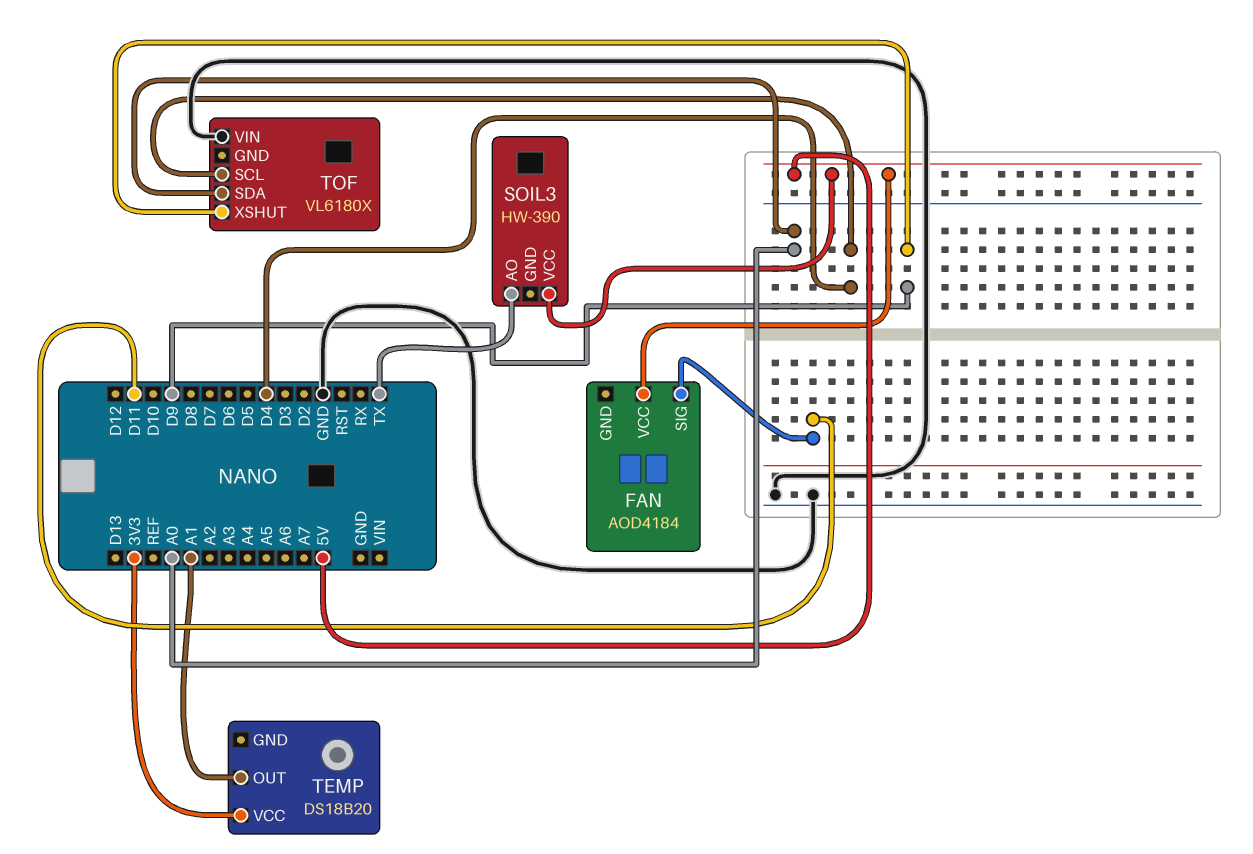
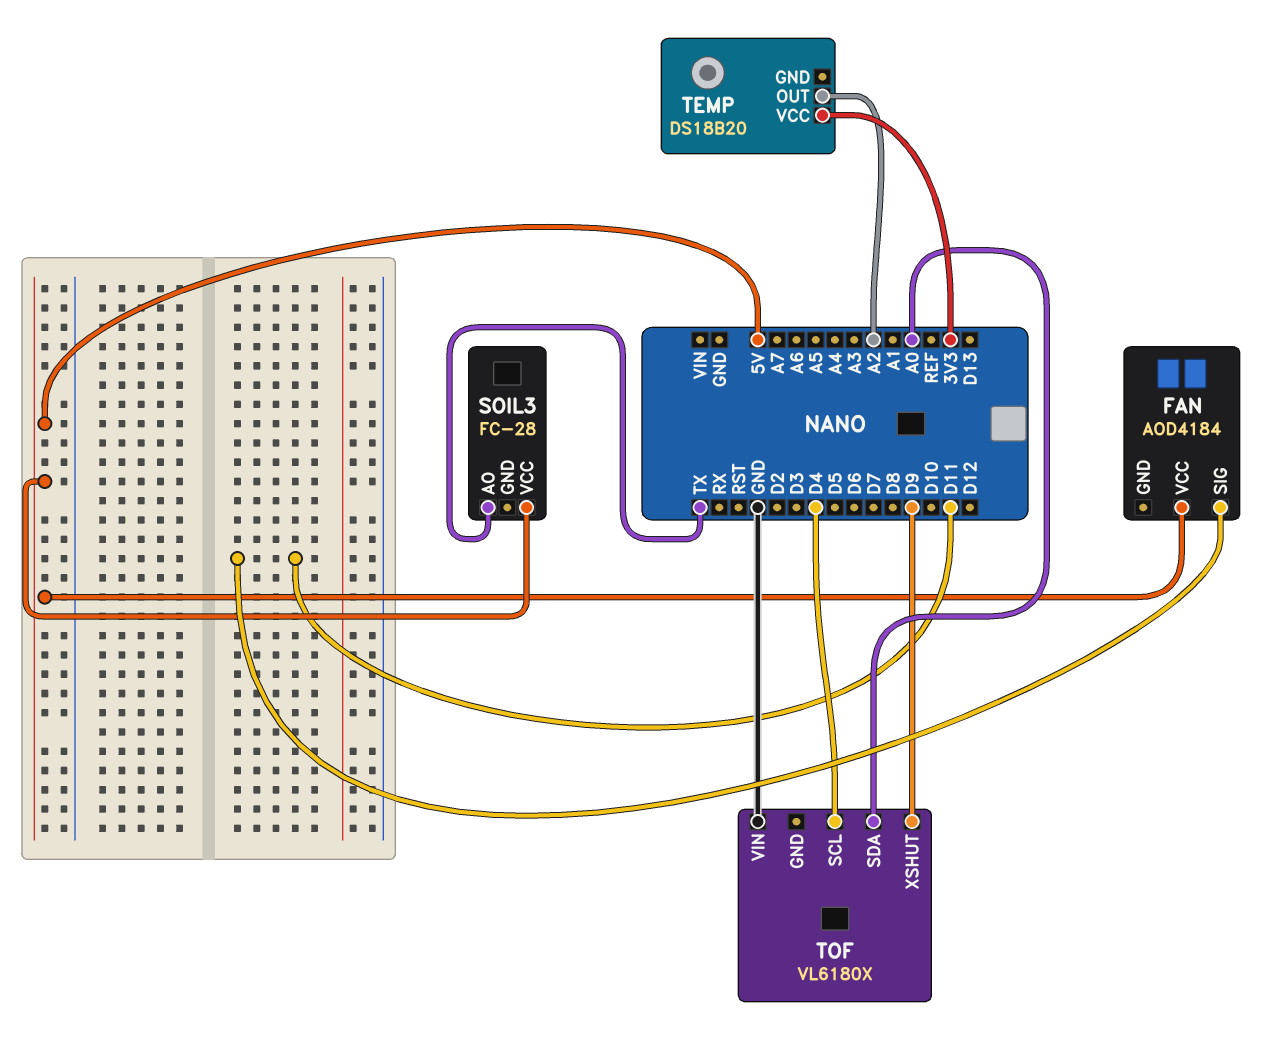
SOIL3: HW-390 -> FC-28
TEMP pin OUT: A1 -> A2

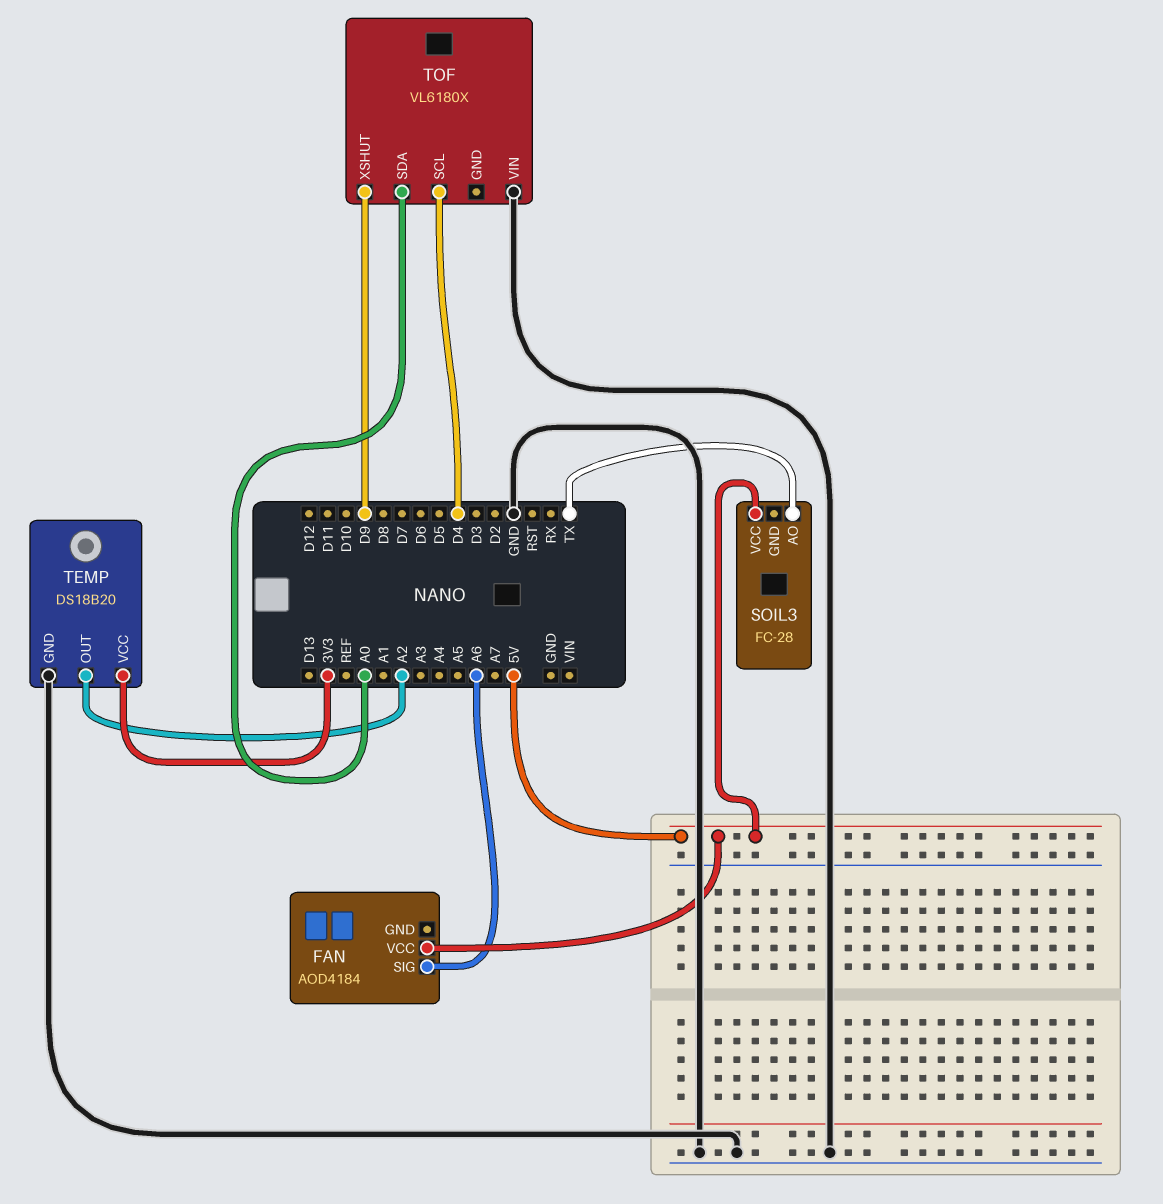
FAN pin SIG: D11 -> A6
TEMP pin GND: none -> GND

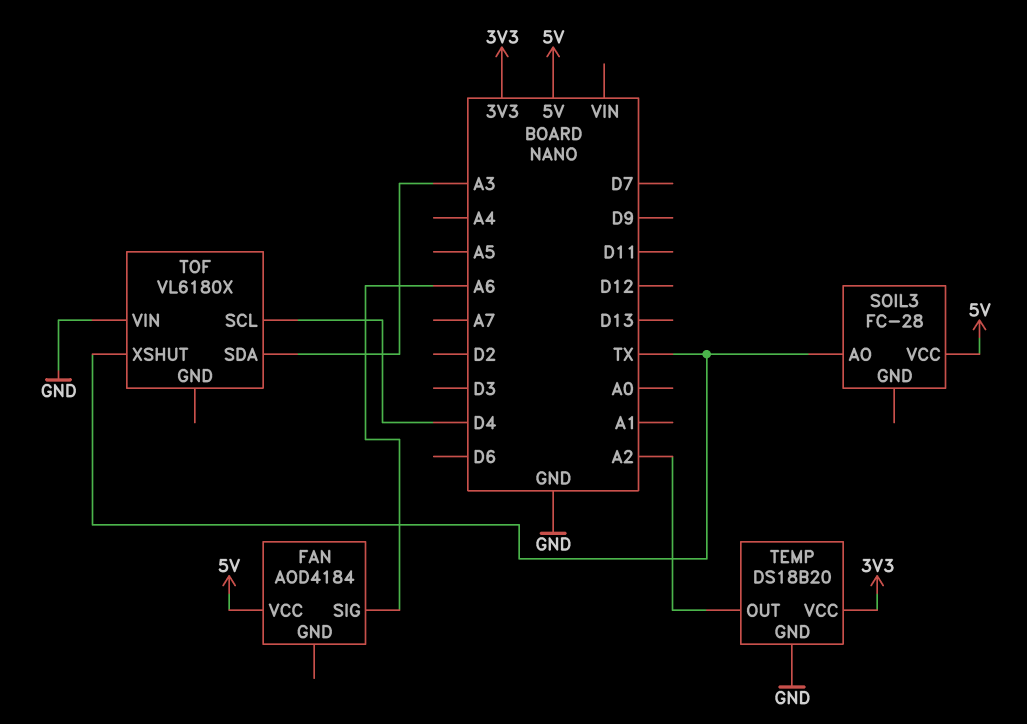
TOF pin SDA: A0 -> A3
TOF pin XSHUT: D9 -> TX

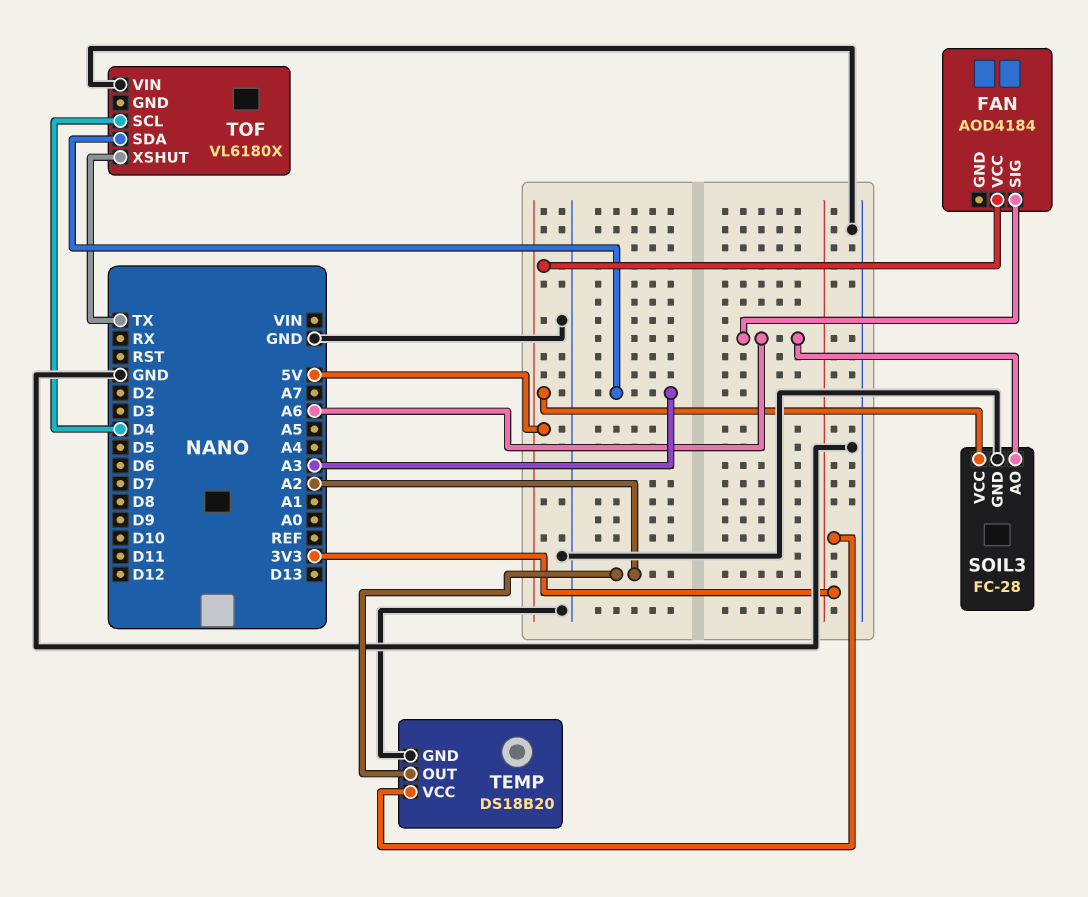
SOIL3 pin AO: TX -> A6
SOIL3 pin GND: none -> GND

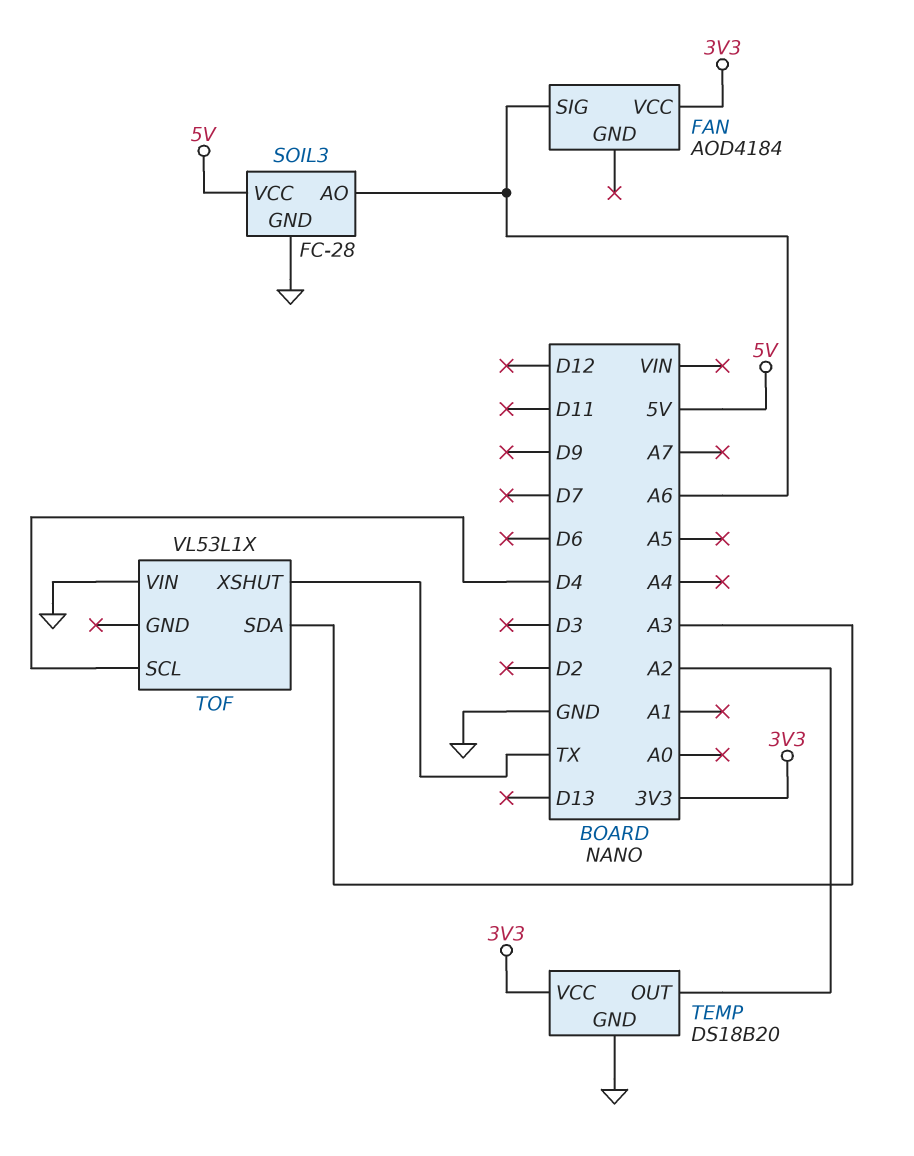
FAN pin VCC: 5V -> 3V3
TOF: VL6180X -> VL53L1X

